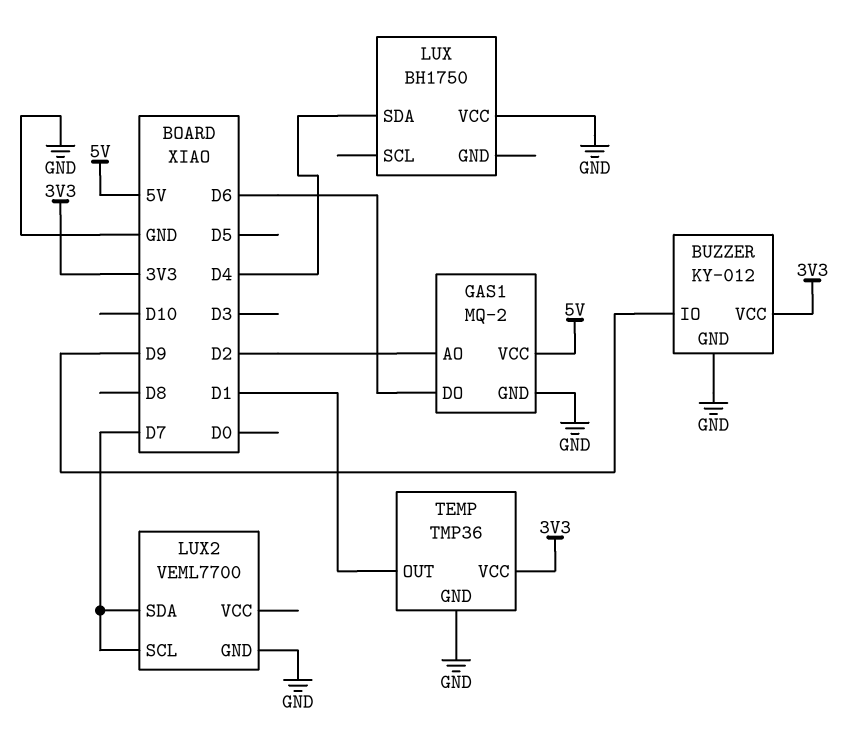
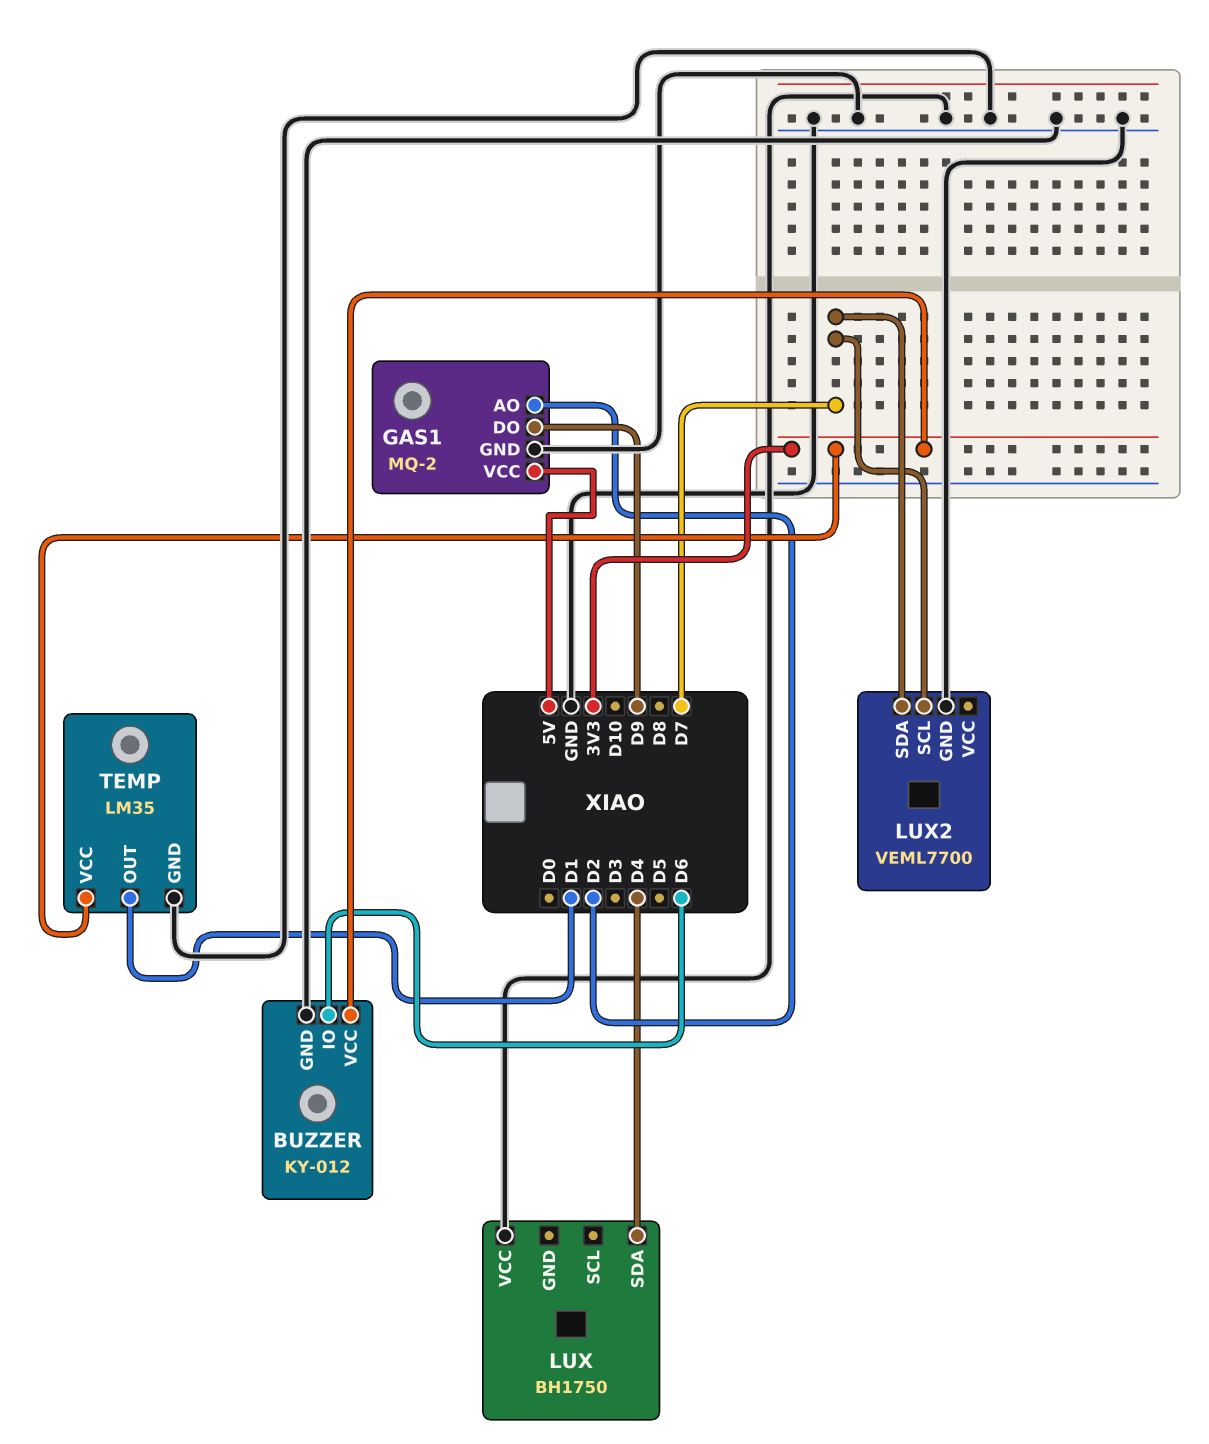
BUZZER pin IO: D9 -> D6
GAS1 pin DO: D6 -> D9
TEMP: TMP36 -> LM35

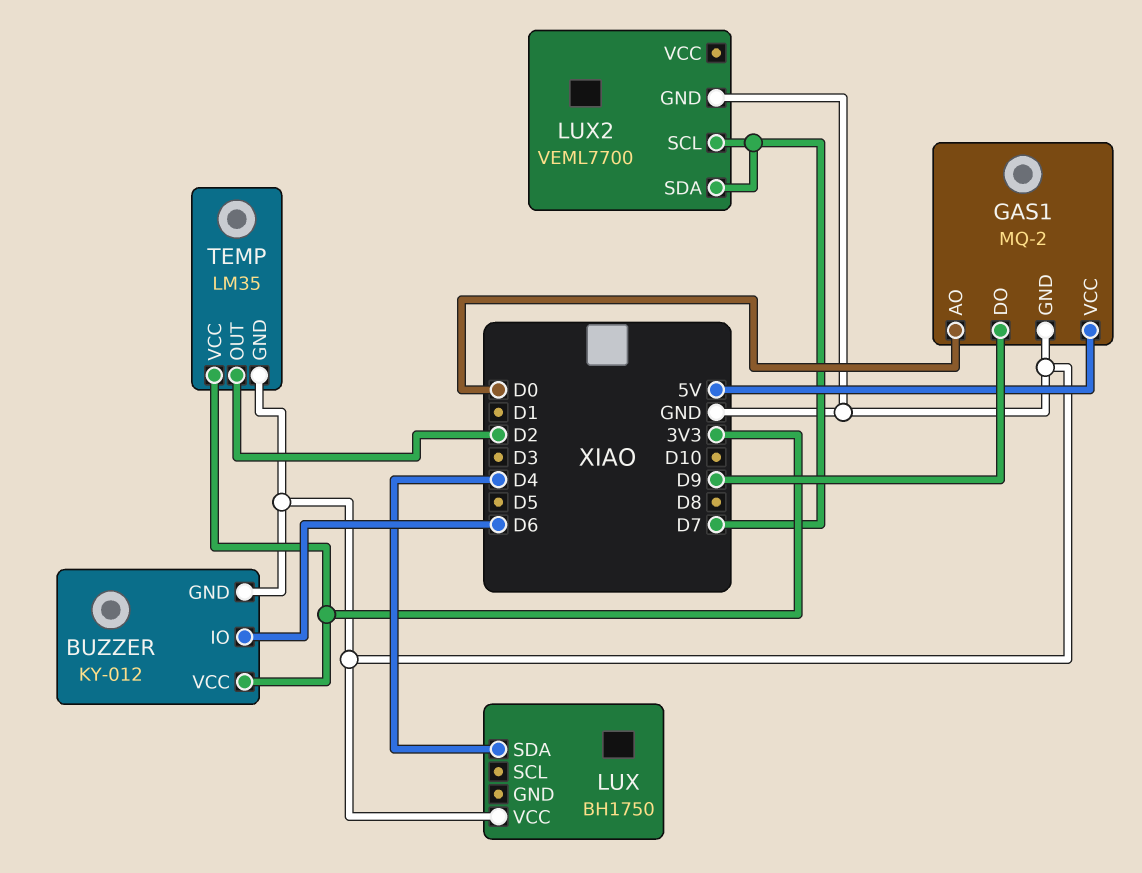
GAS1 pin AO: D2 -> D0
TEMP pin OUT: D1 -> D2

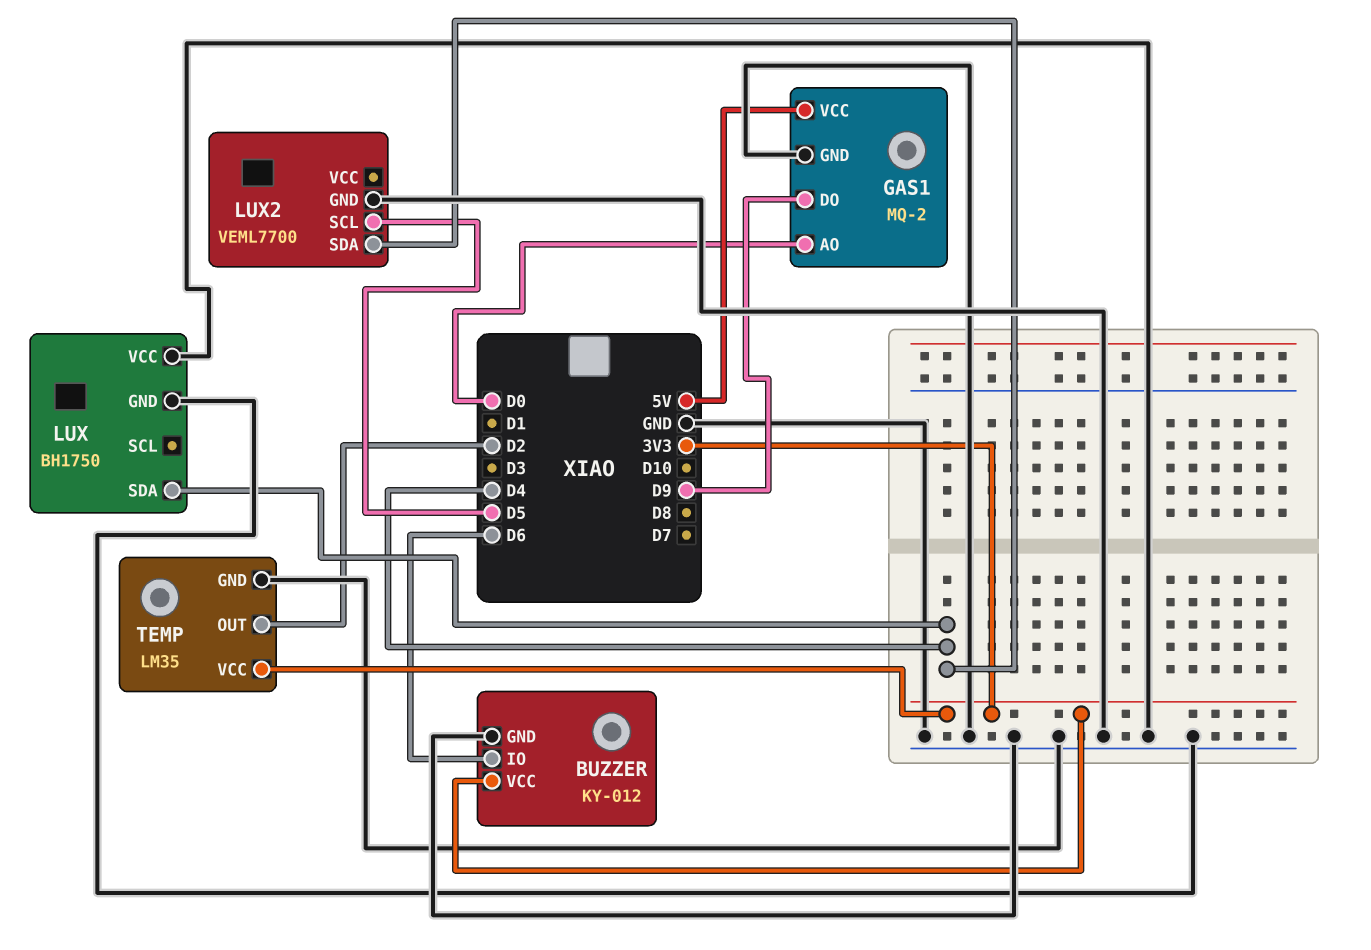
LUX pin GND: none -> GND
LUX2 pin SCL: D7 -> D5
LUX2 pin SDA: D7 -> D4

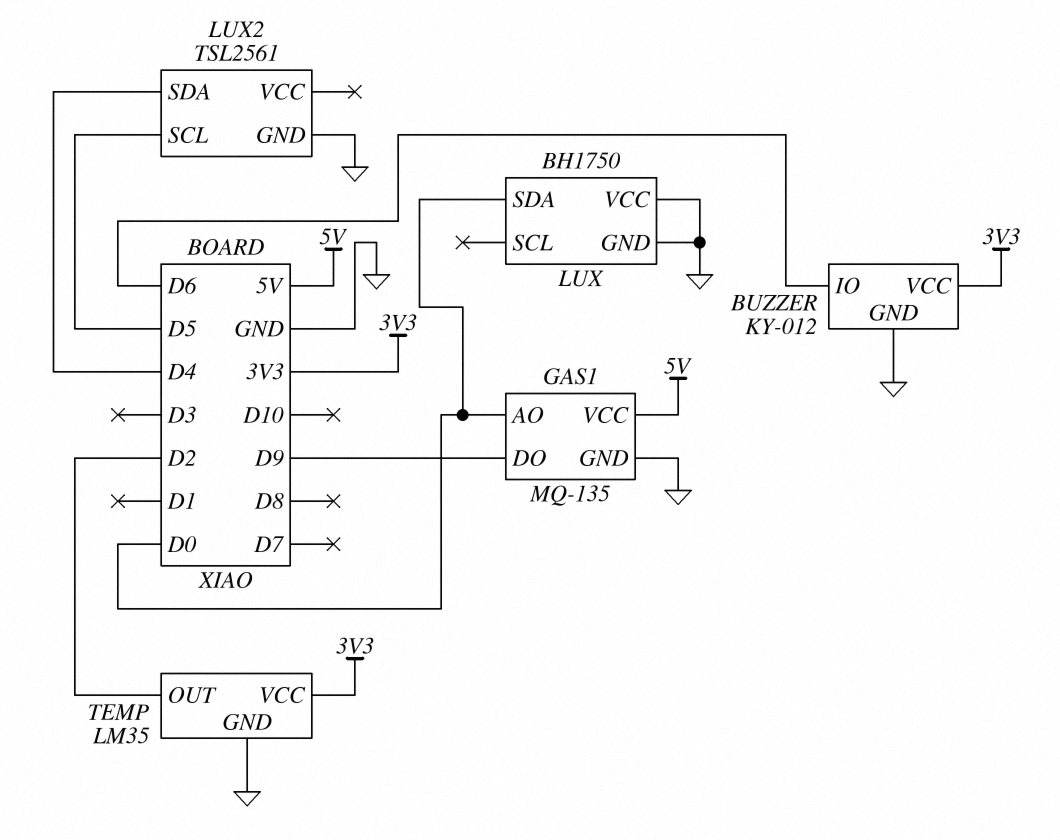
GAS1: MQ-2 -> MQ-135
LUX pin SDA: D4 -> D0
LUX2: VEML7700 -> TSL2561

